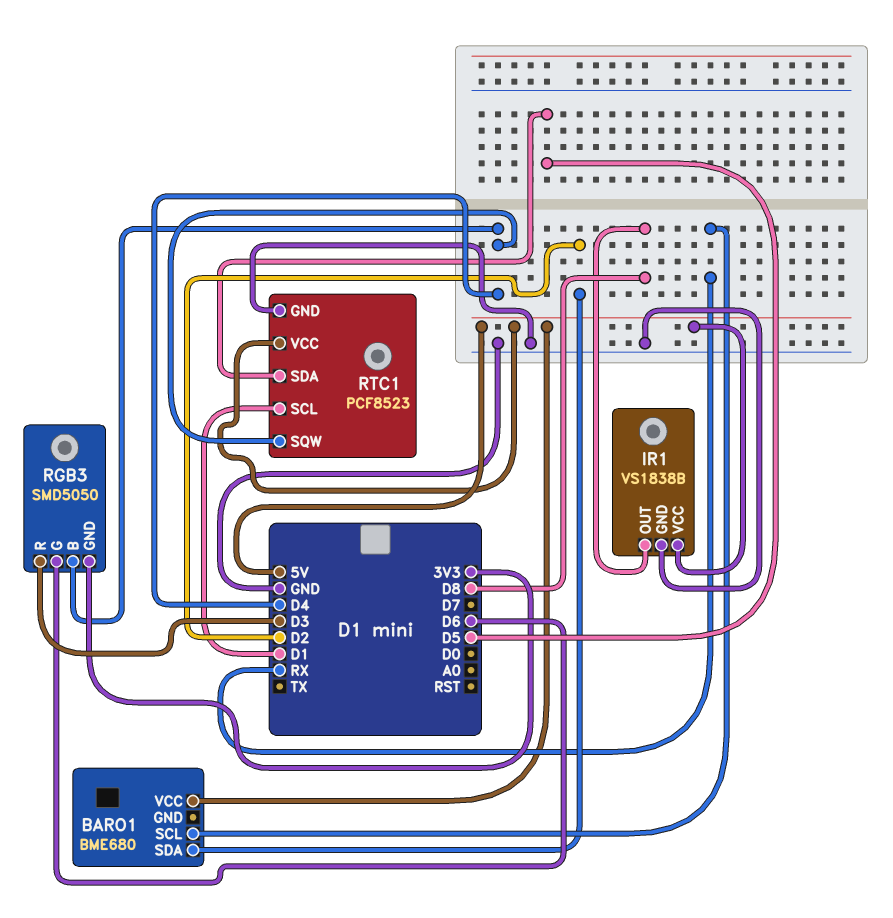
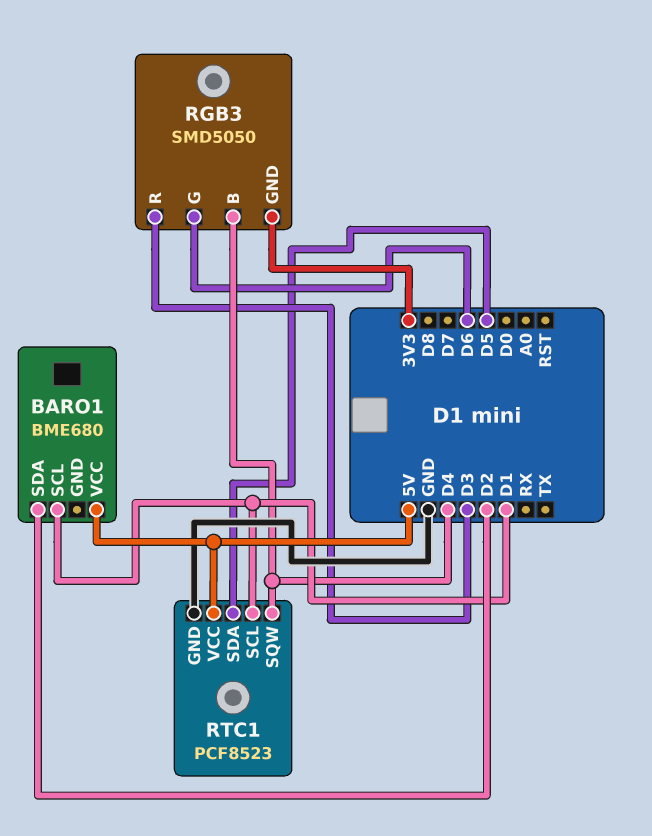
BARO1 pin SCL: RX -> D1
IR1: VS1838B -> none
IR1 pin GND: GND -> none
IR1 pin OUT: D8 -> none
IR1 pin VCC: 5V -> none

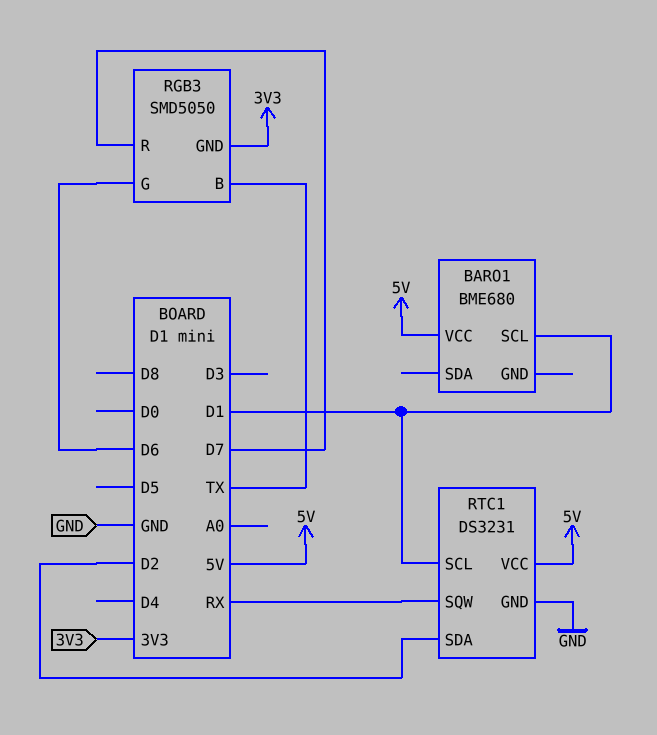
BARO1 pin SDA: D2 -> none
RGB3 pin B: D4 -> TX
RGB3 pin R: D3 -> D7
RTC1: PCF8523 -> DS3231
RTC1 pin SDA: D5 -> D2
RTC1 pin SQW: D4 -> RX

